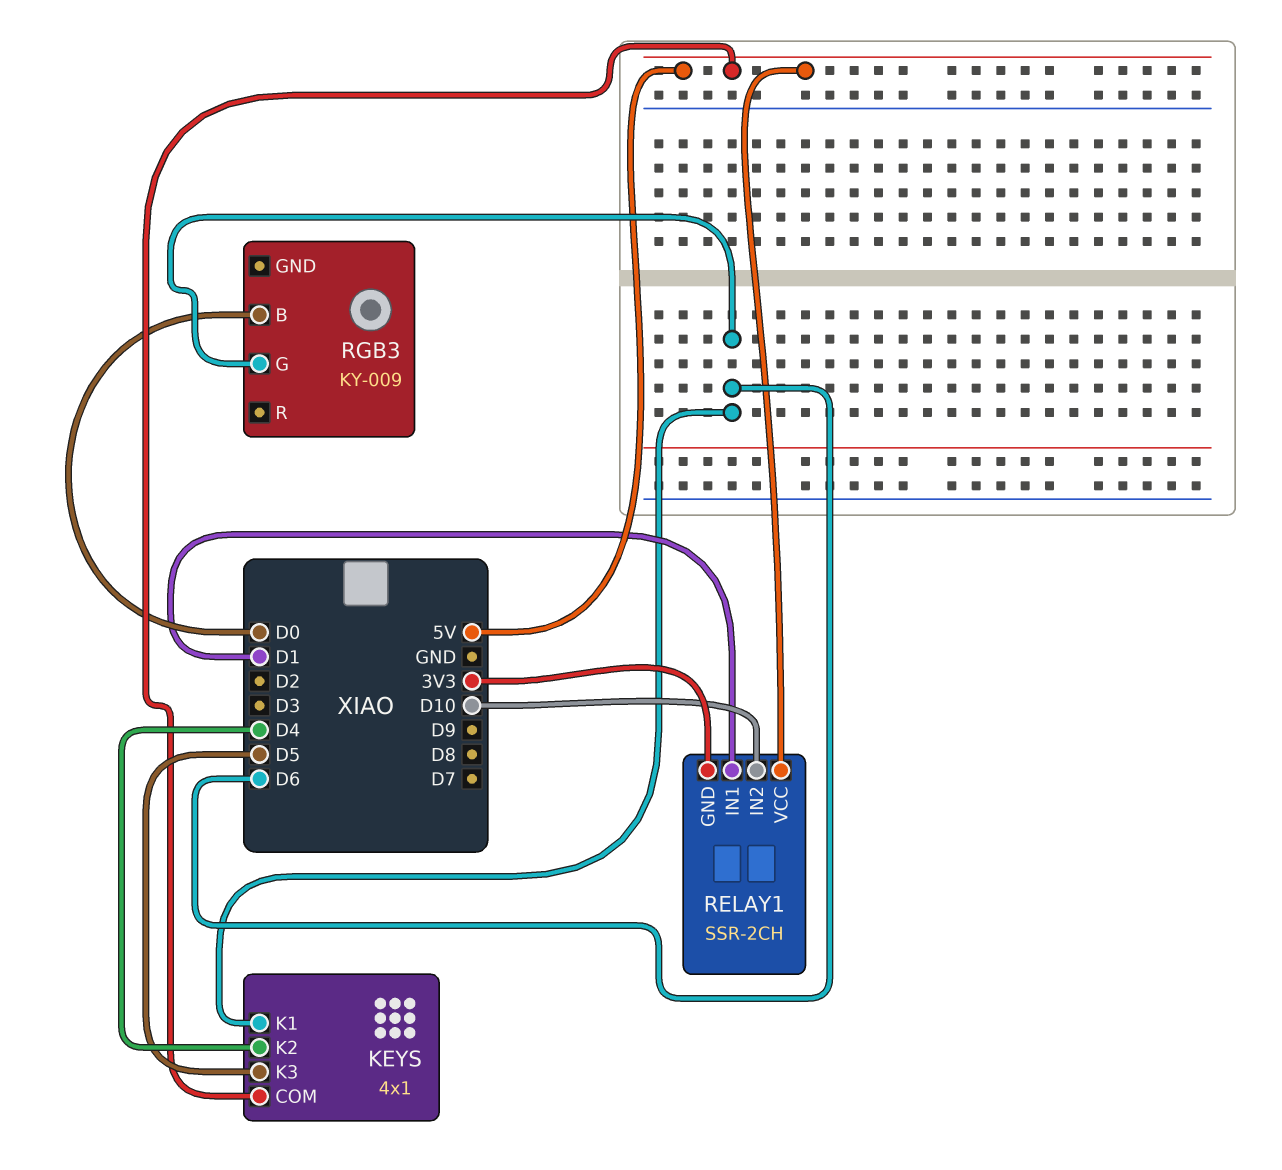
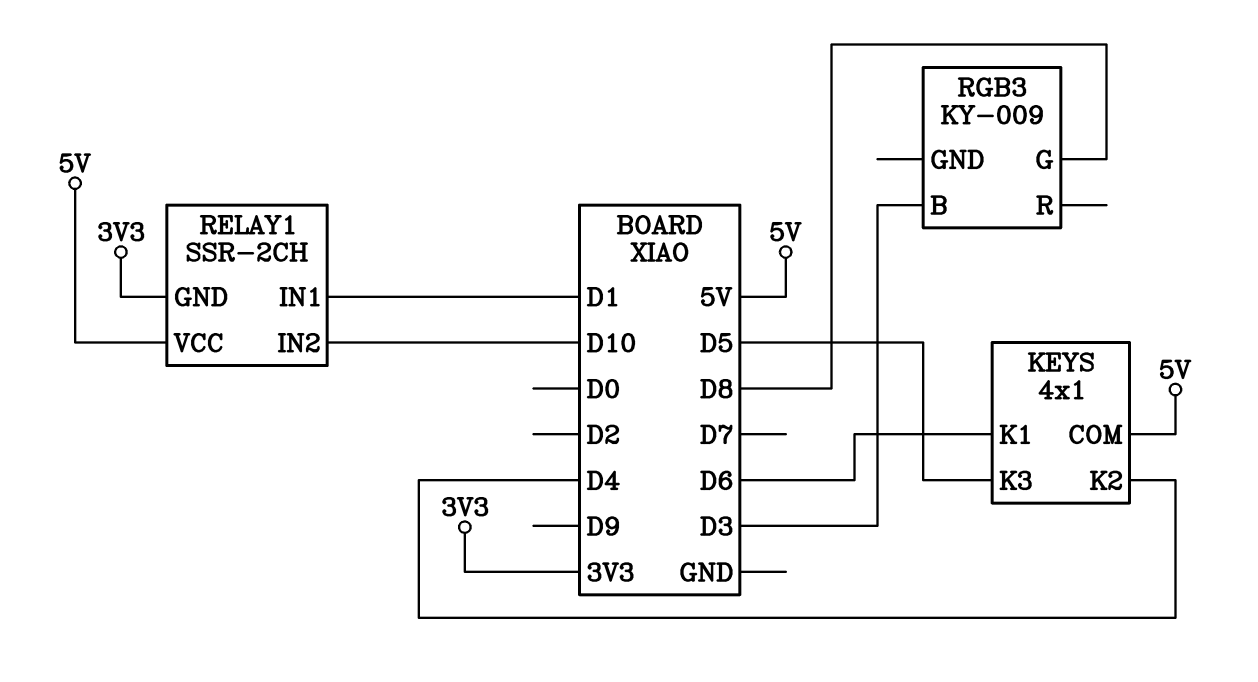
RGB3 pin B: D0 -> D3
RGB3 pin G: D6 -> D8

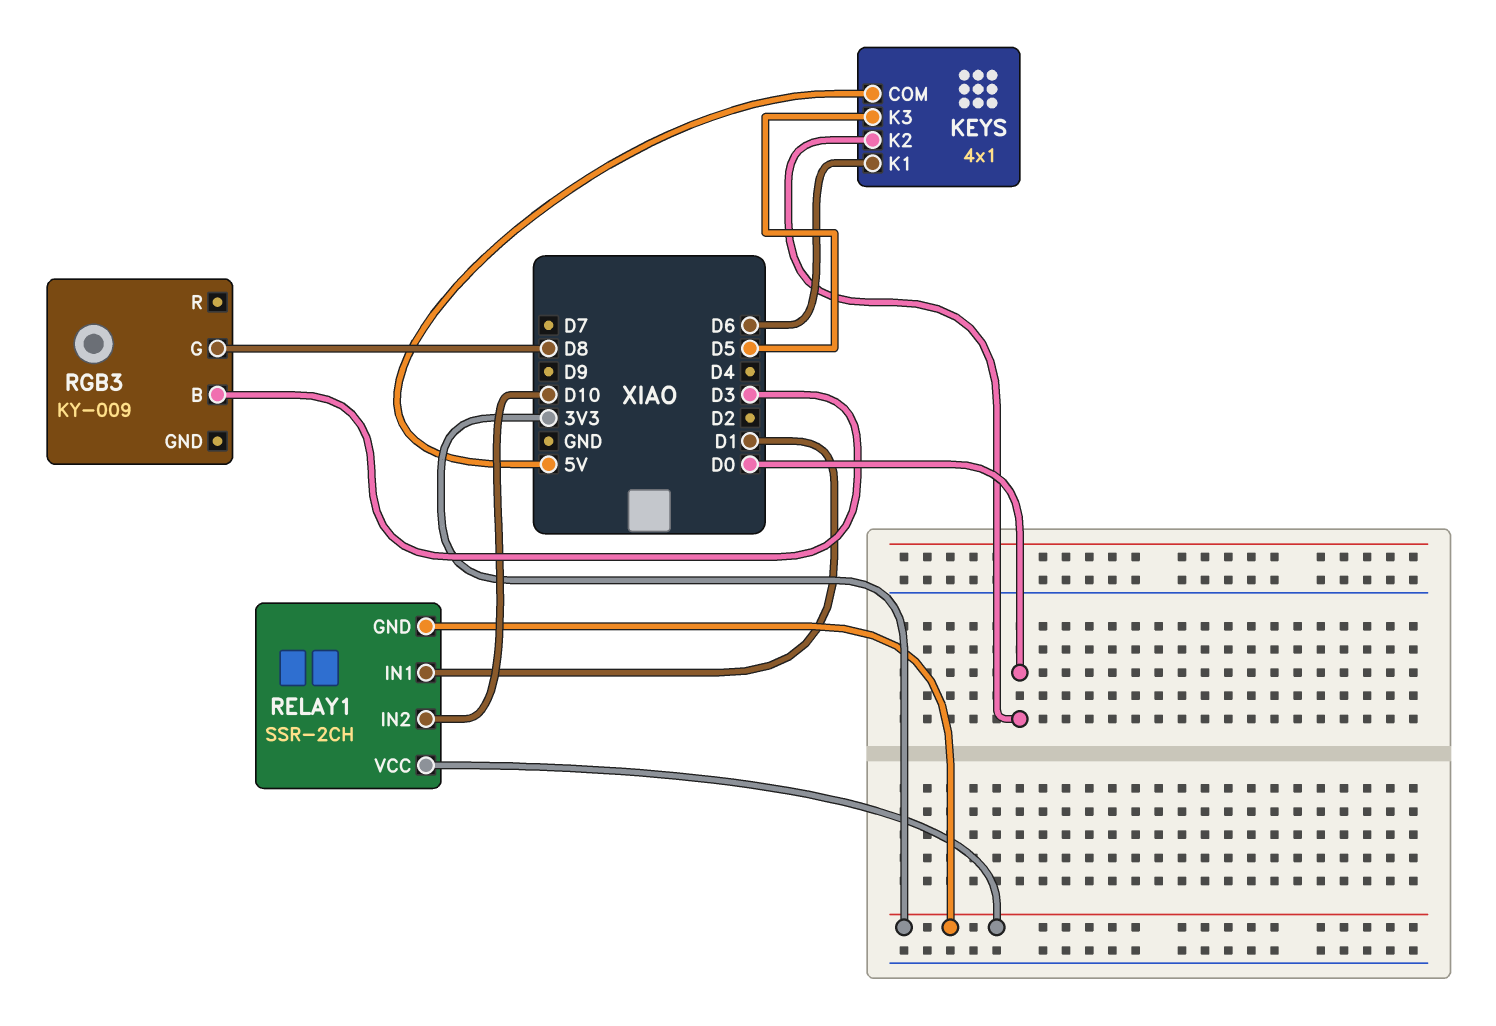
KEYS pin K2: D4 -> D0
RELAY1 pin VCC: 5V -> 3V3

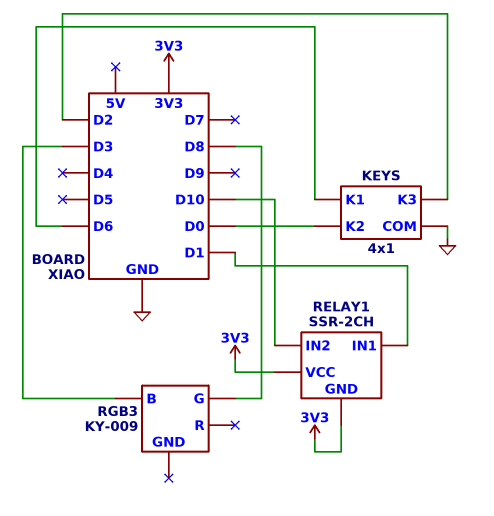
KEYS pin COM: 5V -> GND
KEYS pin K3: D5 -> D2

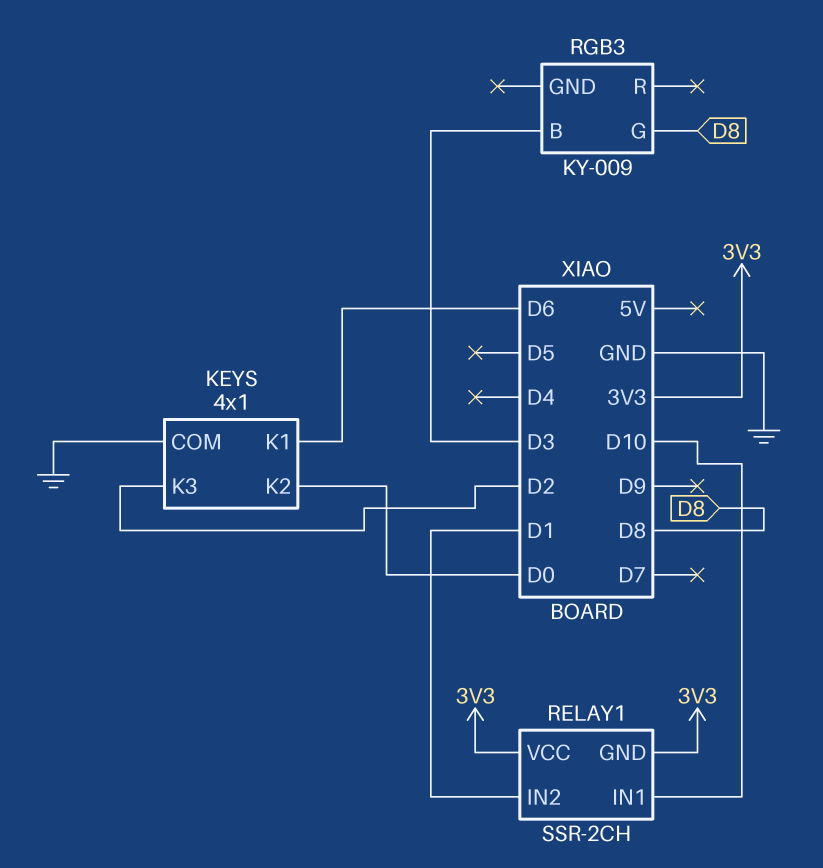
RELAY1 pin IN1: D1 -> D10
RELAY1 pin IN2: D10 -> D1

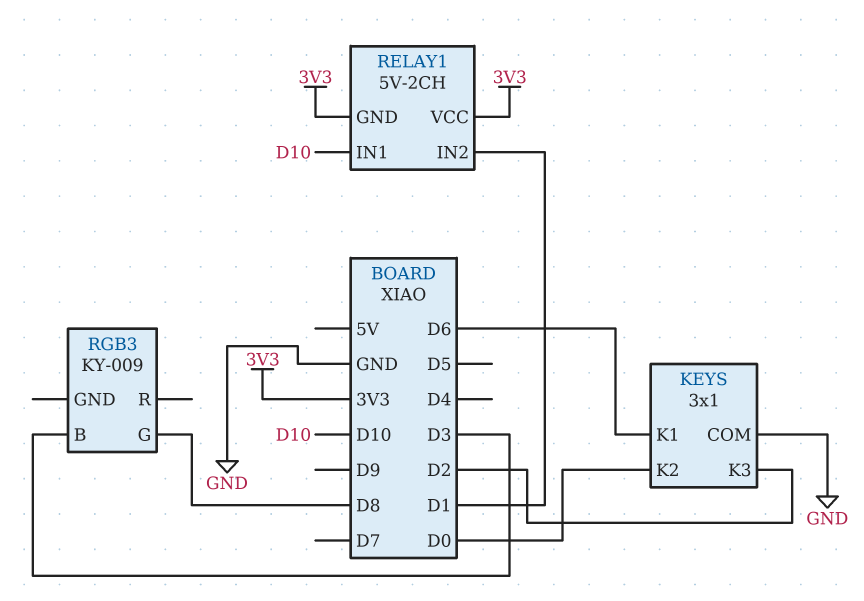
KEYS: 4x1 -> 3x1
RELAY1: SSR-2CH -> 5V-2CH

